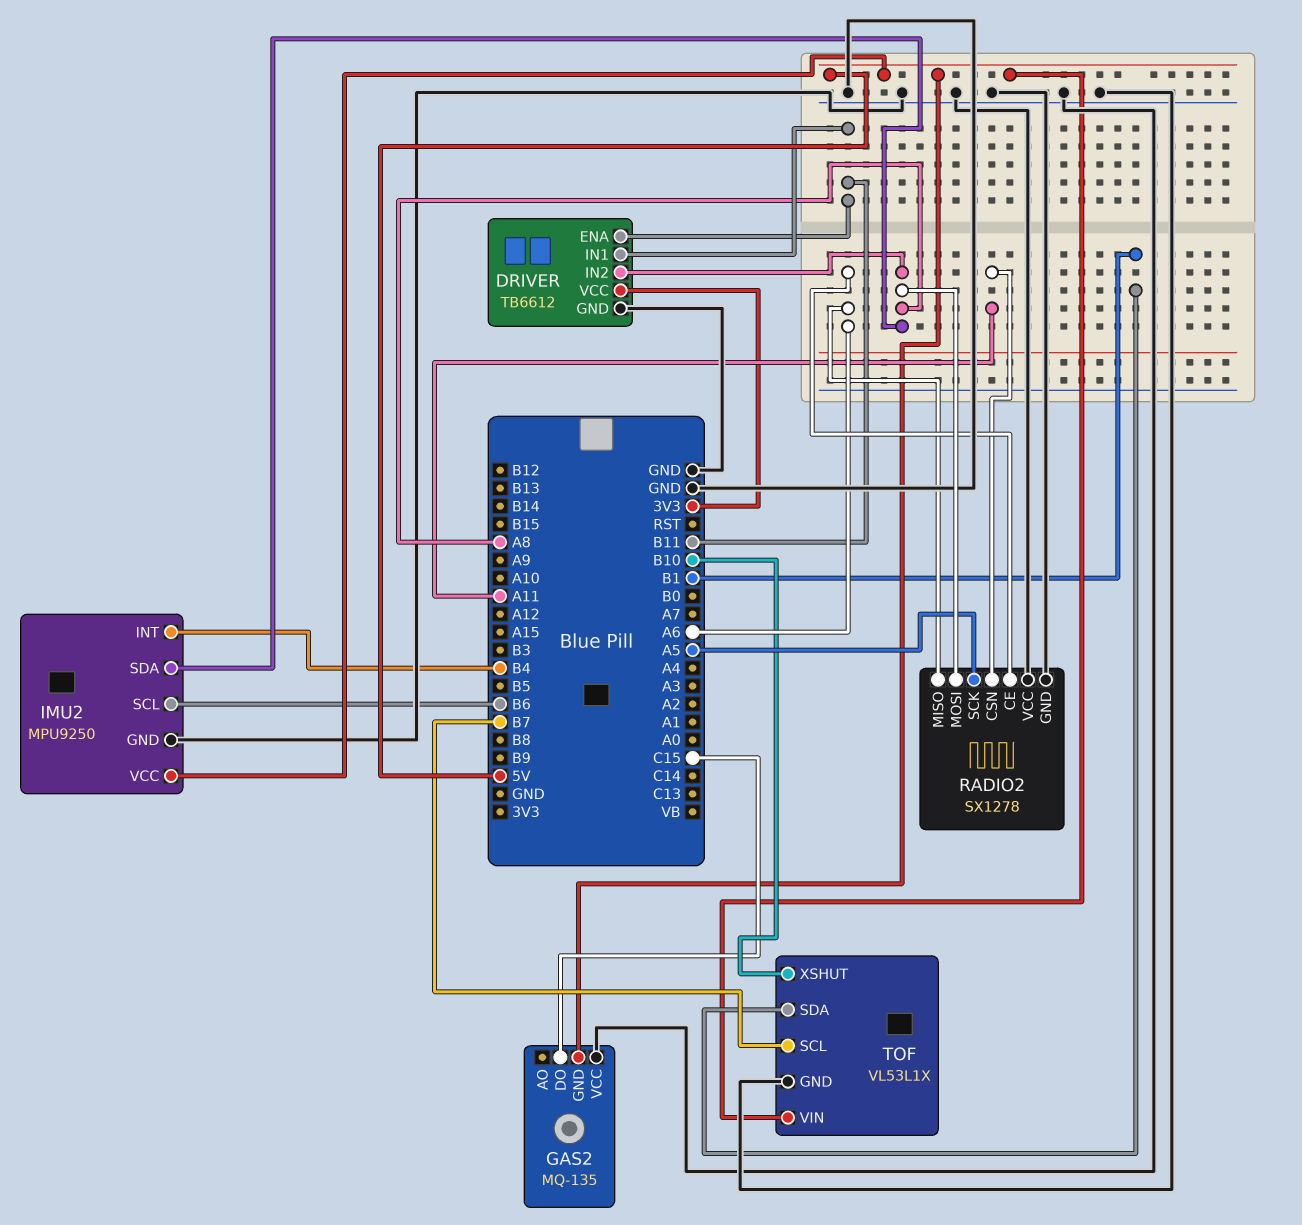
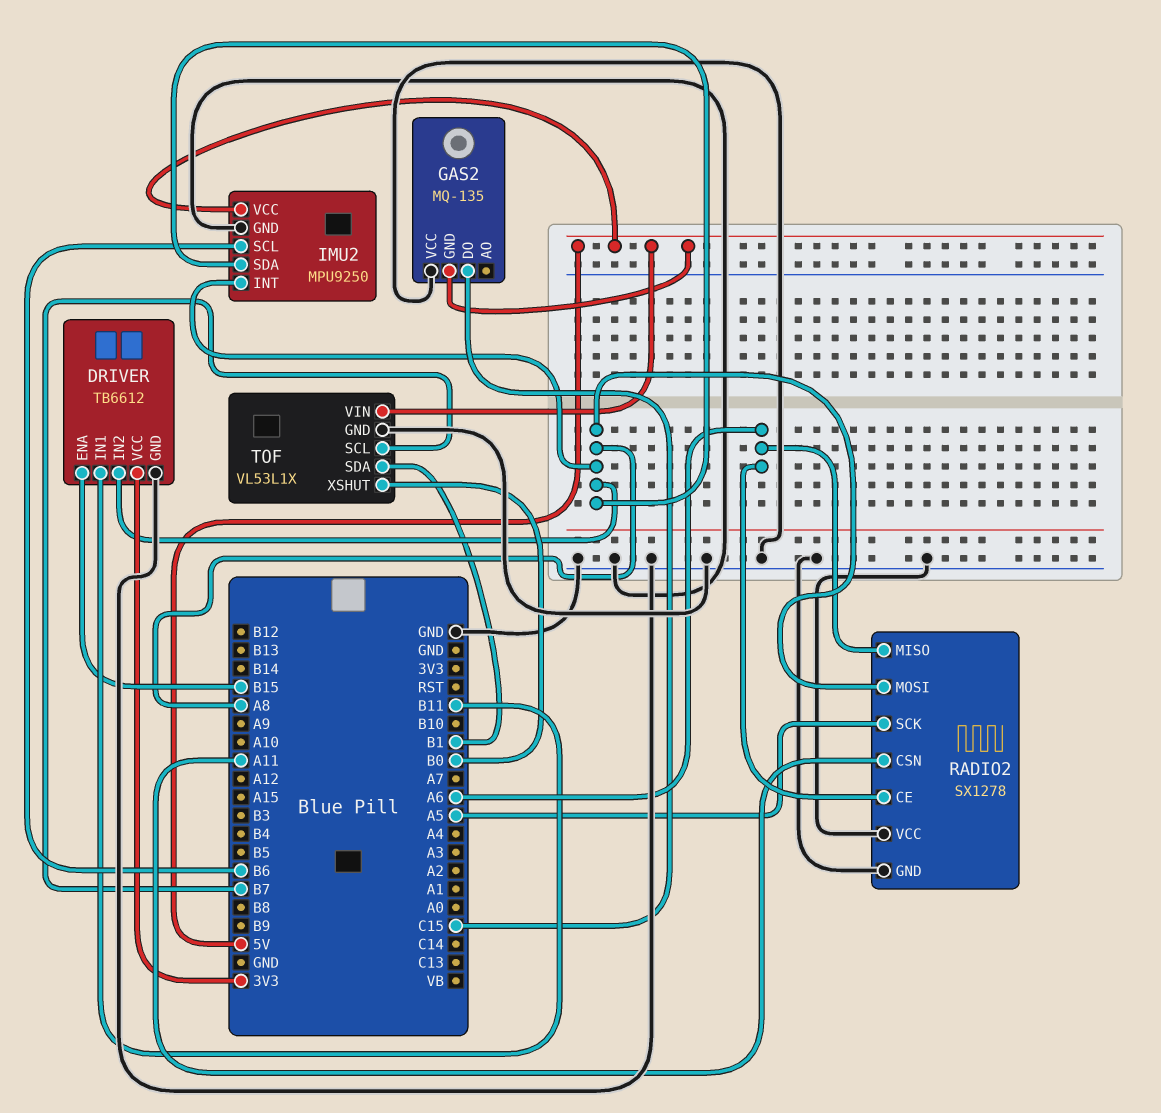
DRIVER pin ENA: B11 -> B15
IMU2 pin INT: B4 -> A8
TOF pin XSHUT: B10 -> B0

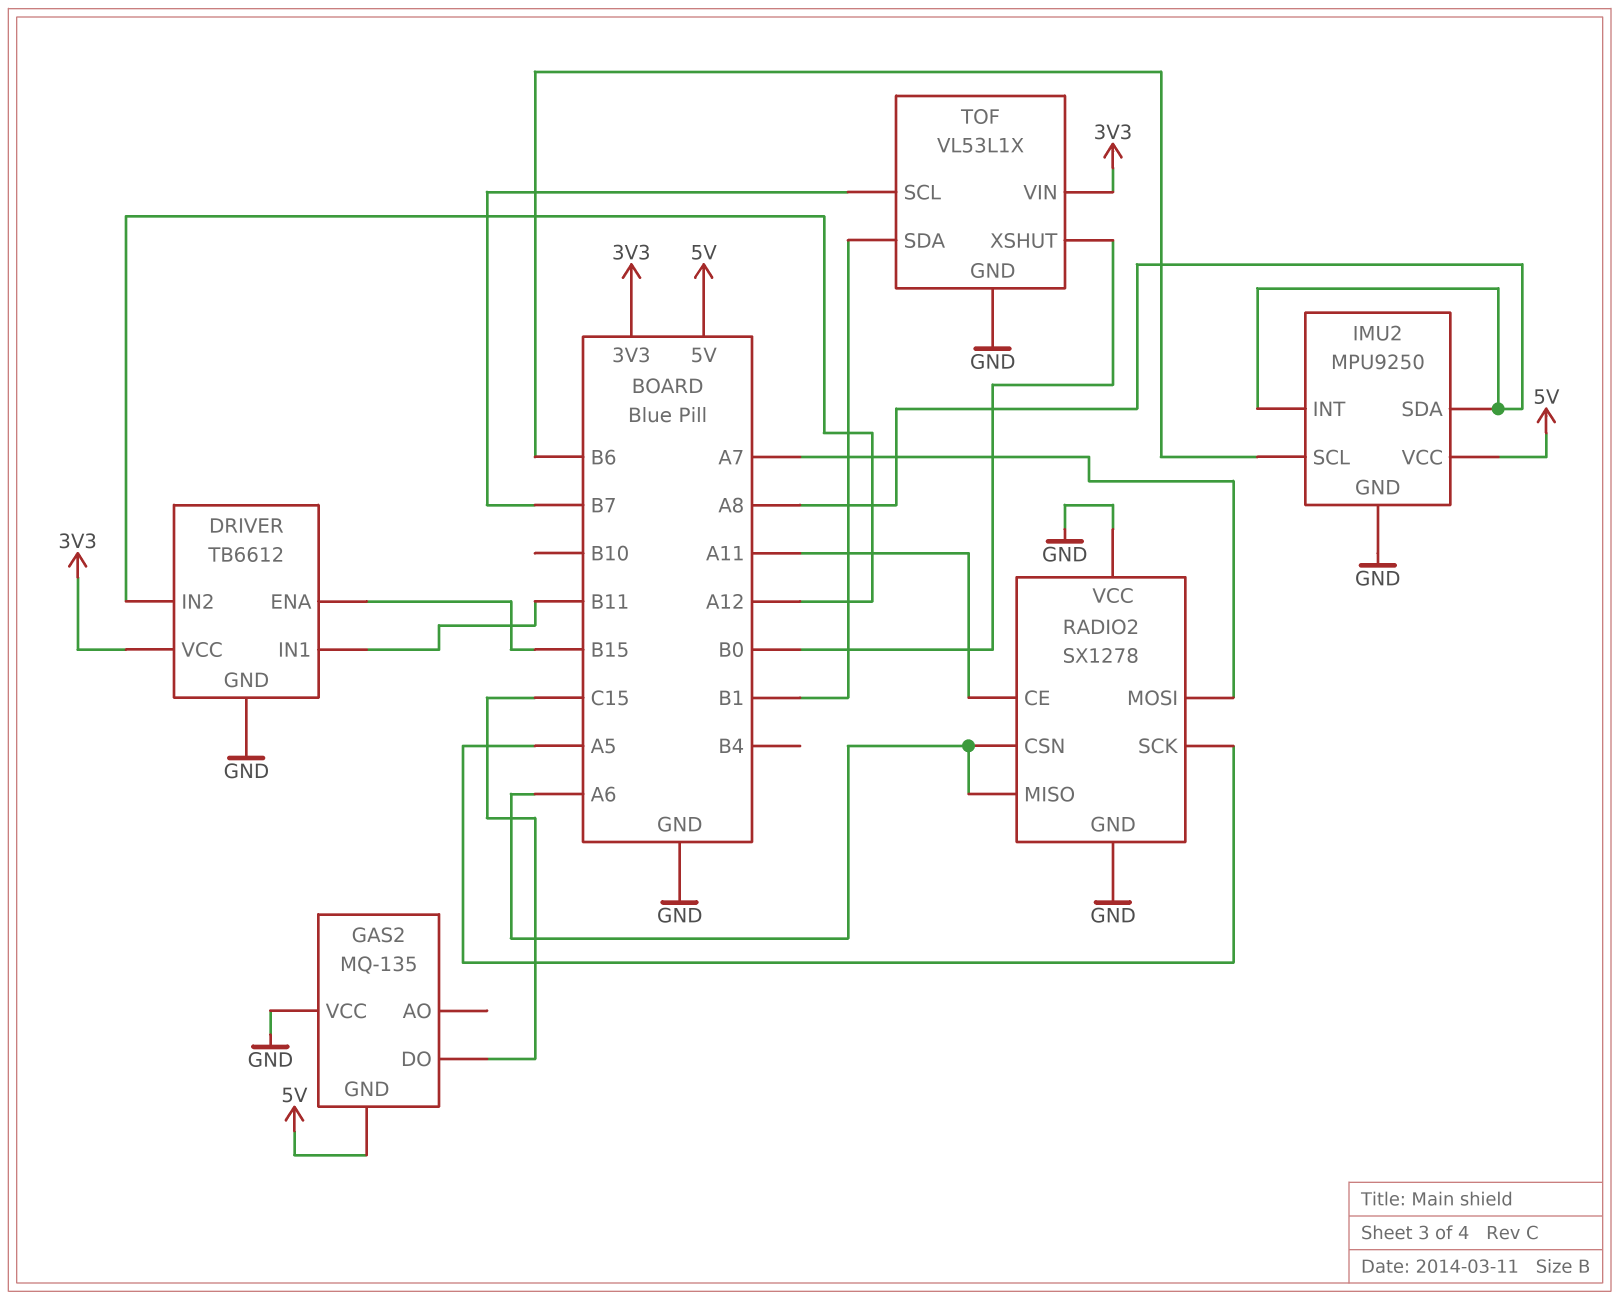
DRIVER pin IN2: A8 -> A12
RADIO2 pin CE: A6 -> A11
RADIO2 pin CSN: A11 -> A6
RADIO2 pin MOSI: A8 -> A7
TOF pin VIN: 5V -> 3V3

